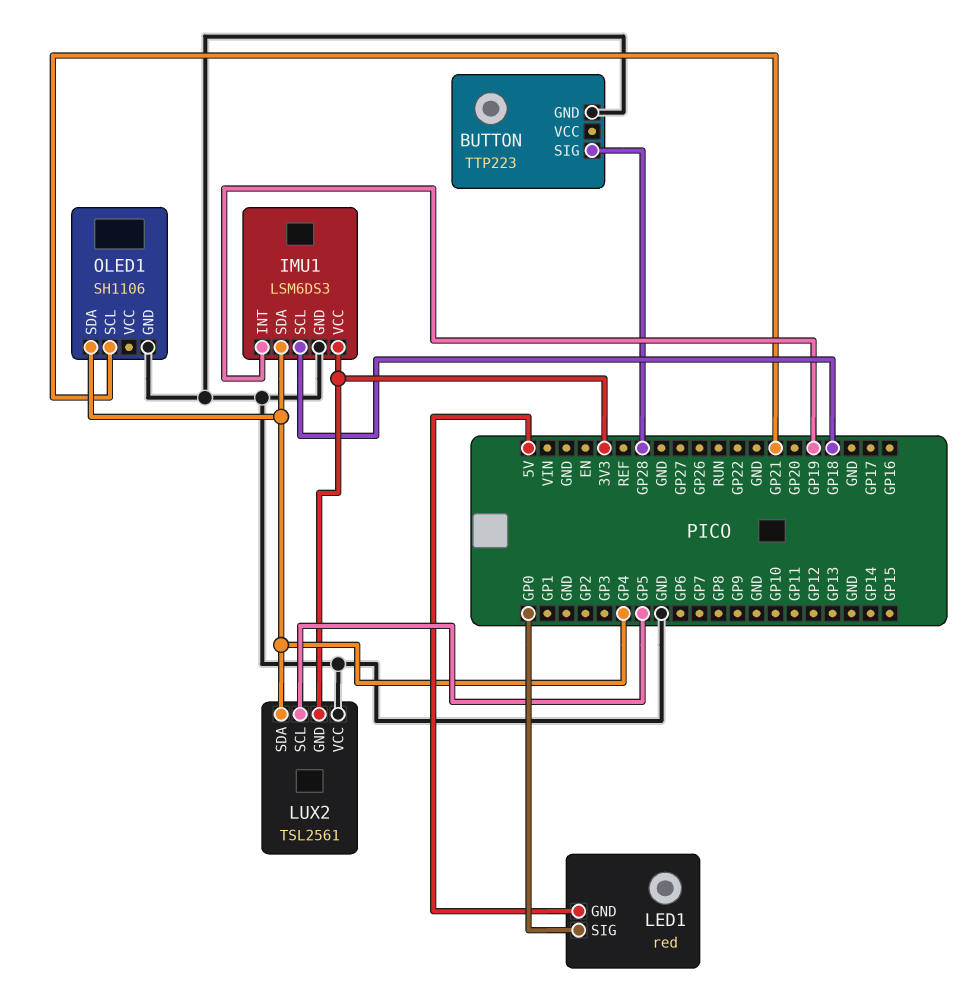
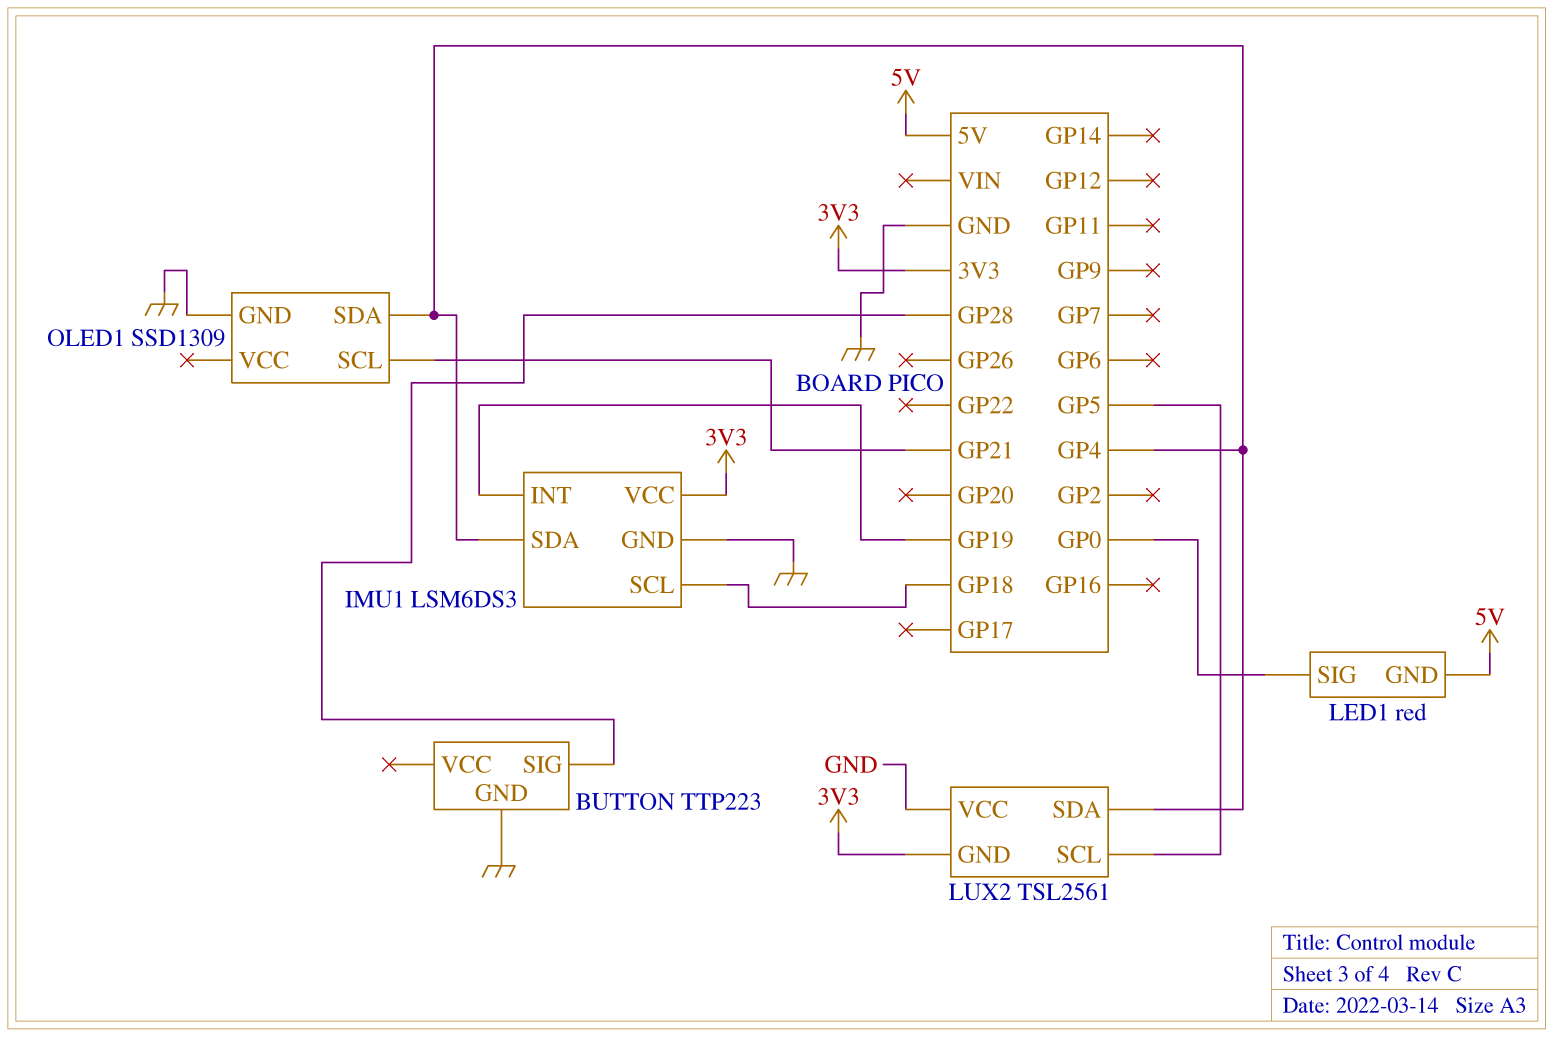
OLED1: SH1106 -> SSD1309

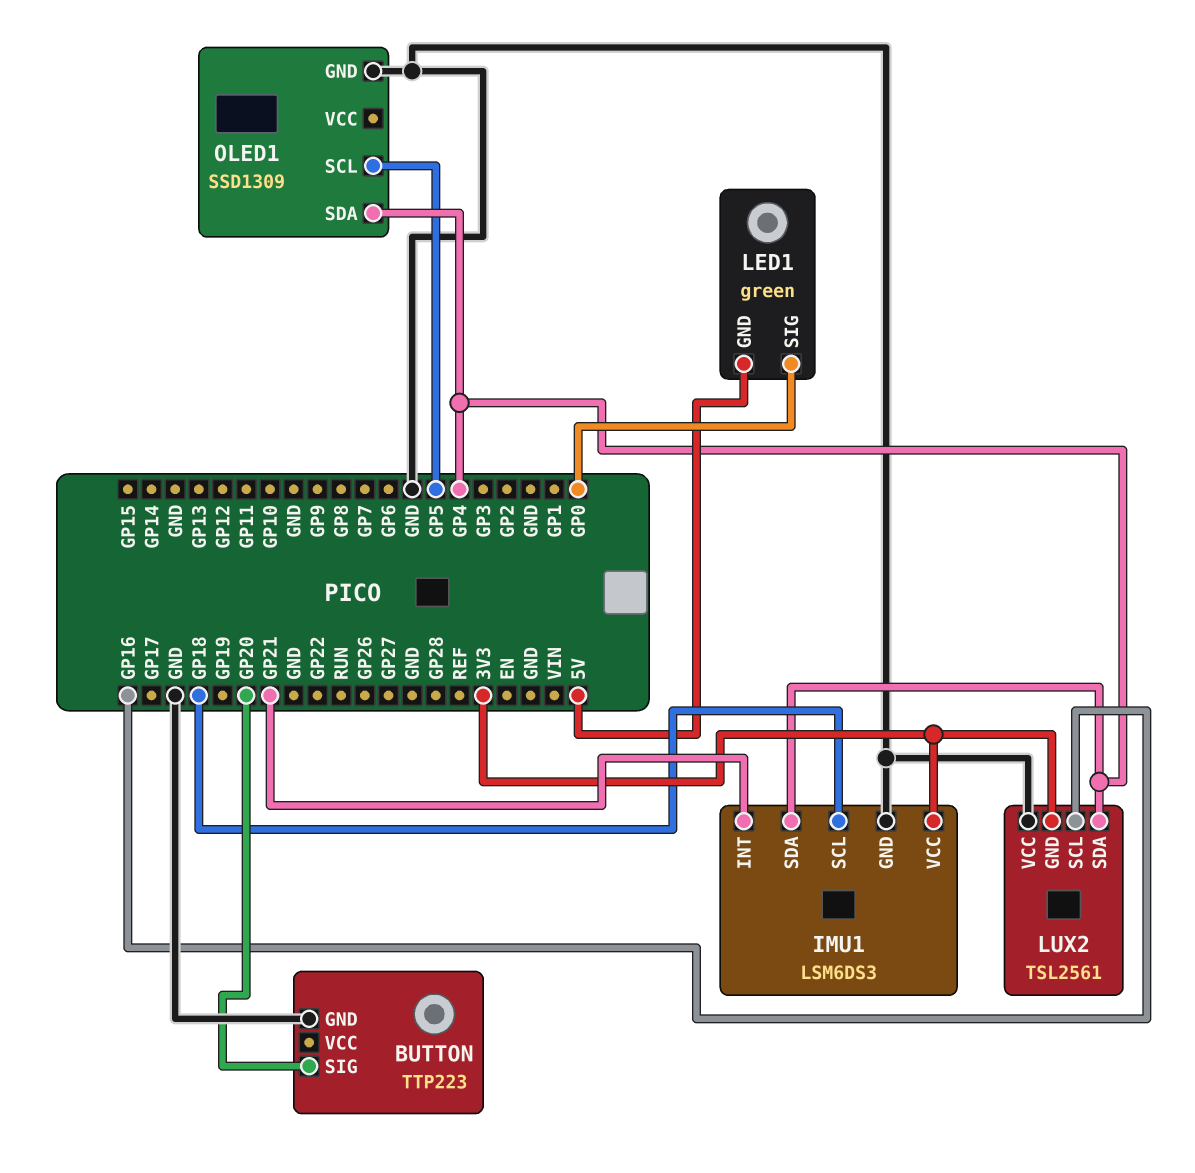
BUTTON pin SIG: GP28 -> GP20
IMU1 pin INT: GP19 -> GP21
LED1: red -> green
LUX2 pin SCL: GP5 -> GP16
OLED1 pin SCL: GP21 -> GP5

